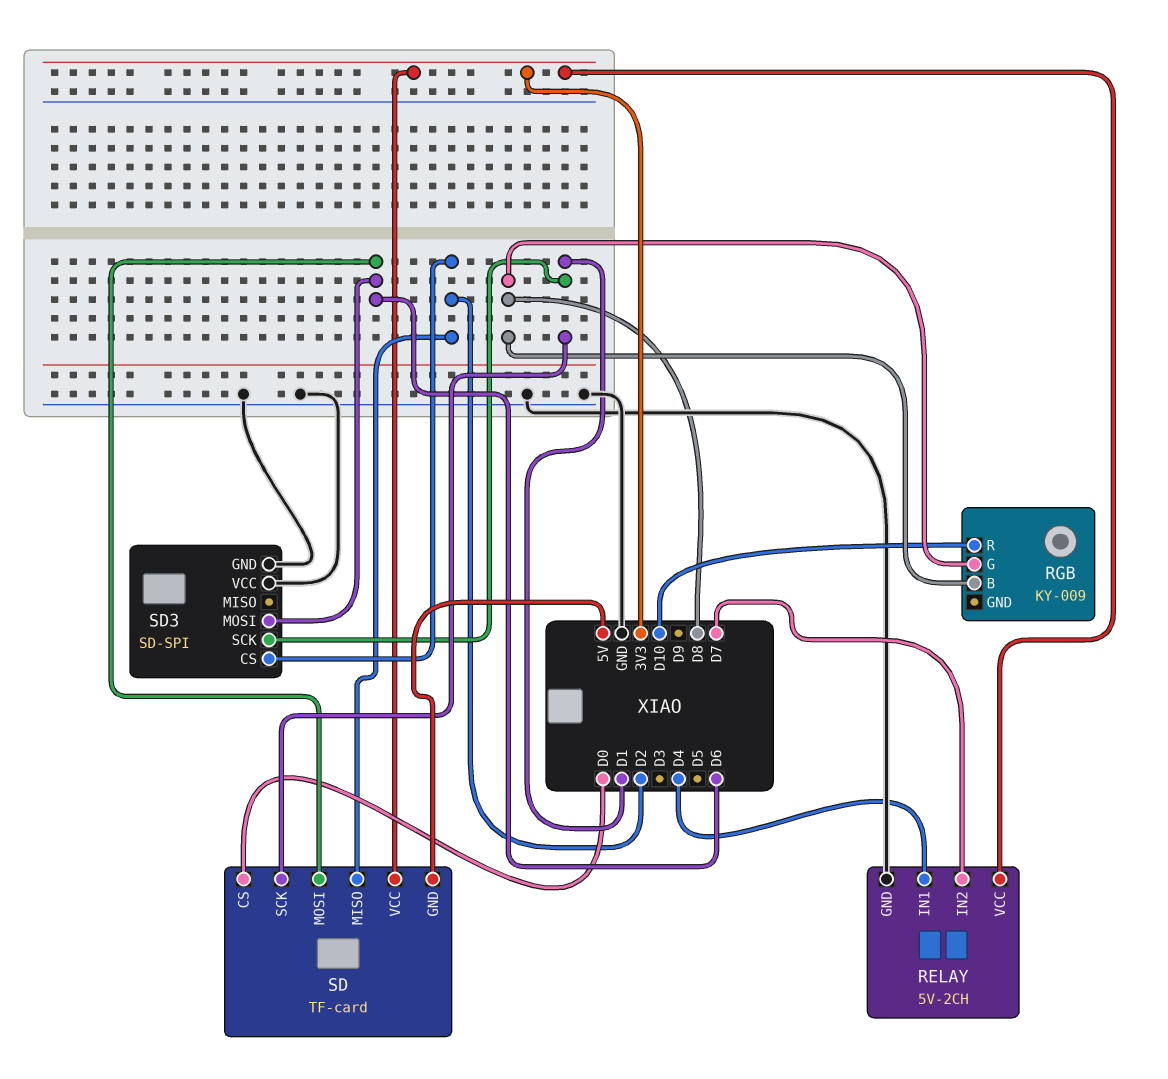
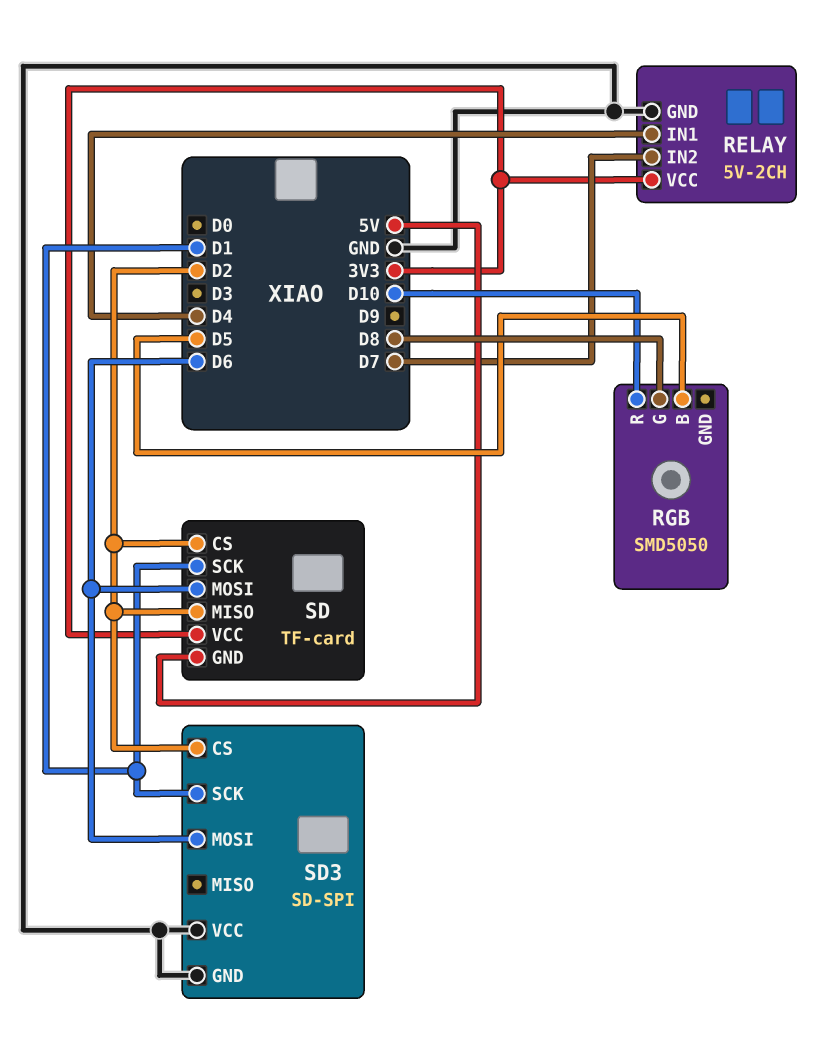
RGB: KY-009 -> SMD5050
RGB pin B: D8 -> D5
SD pin CS: D0 -> D2

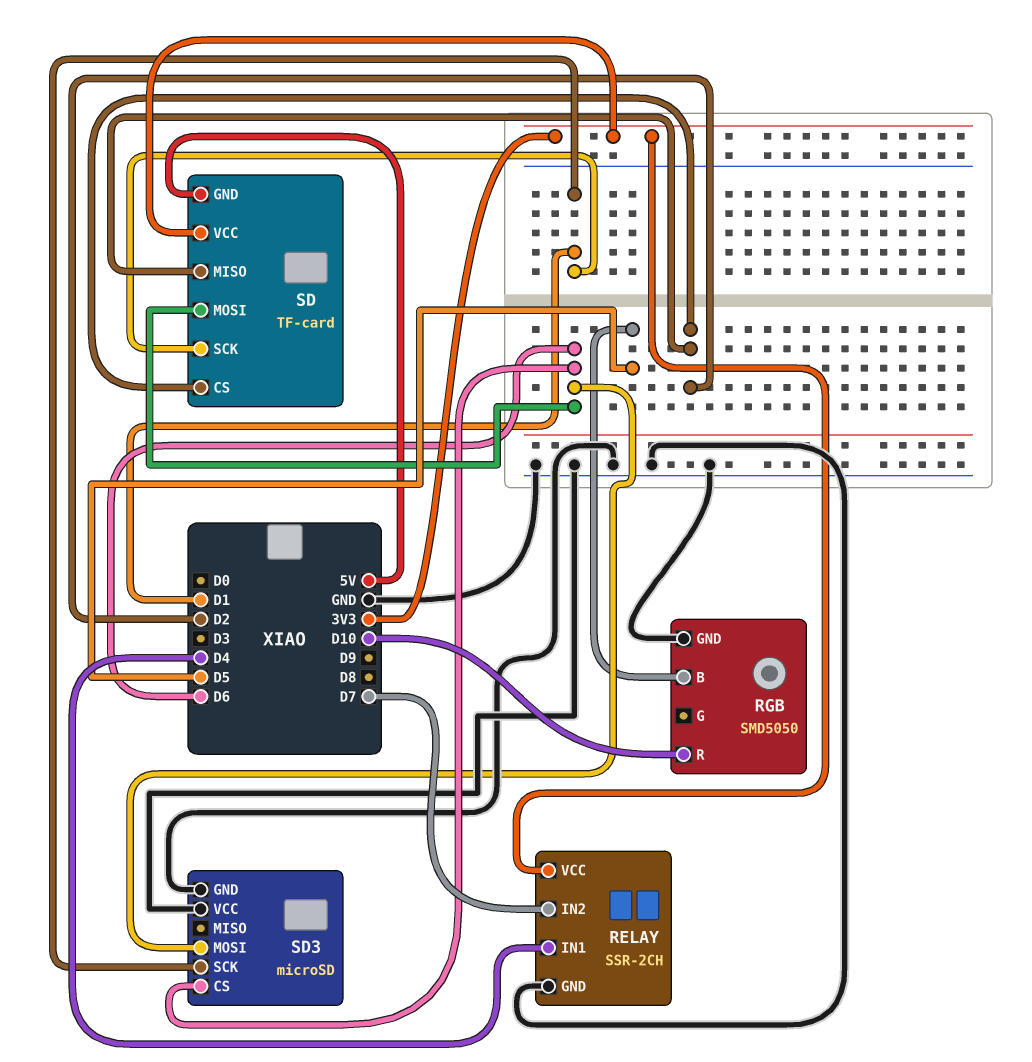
RELAY: 5V-2CH -> SSR-2CH
RGB pin G: D8 -> none
RGB pin GND: none -> GND
SD3: SD-SPI -> microSD
SD3 pin CS: D2 -> D6

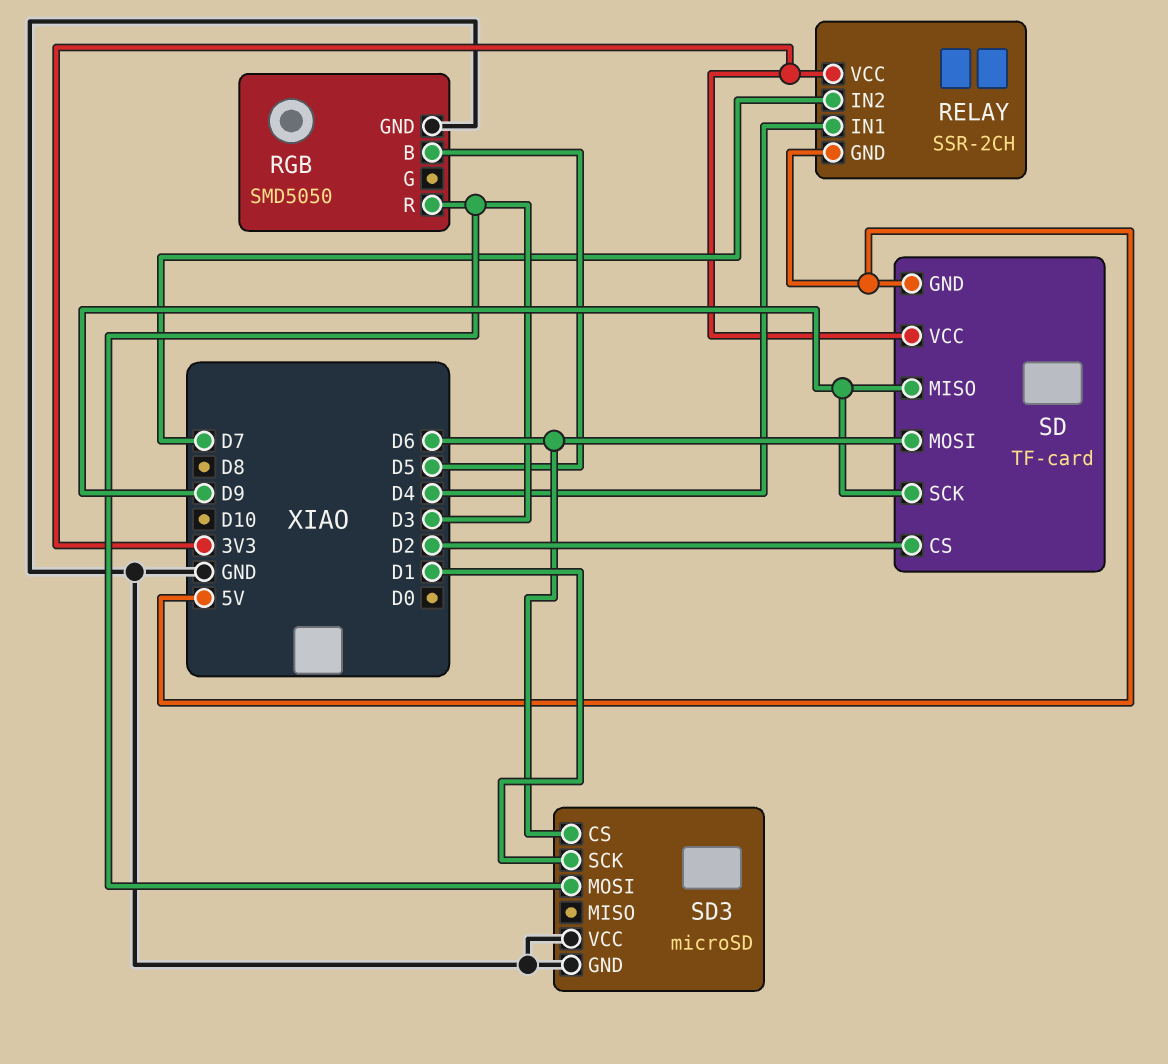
RELAY pin GND: GND -> 5V
RGB pin R: D10 -> D3
SD pin MISO: D2 -> D9
SD pin SCK: D1 -> D9
SD3 pin MOSI: D6 -> D3

